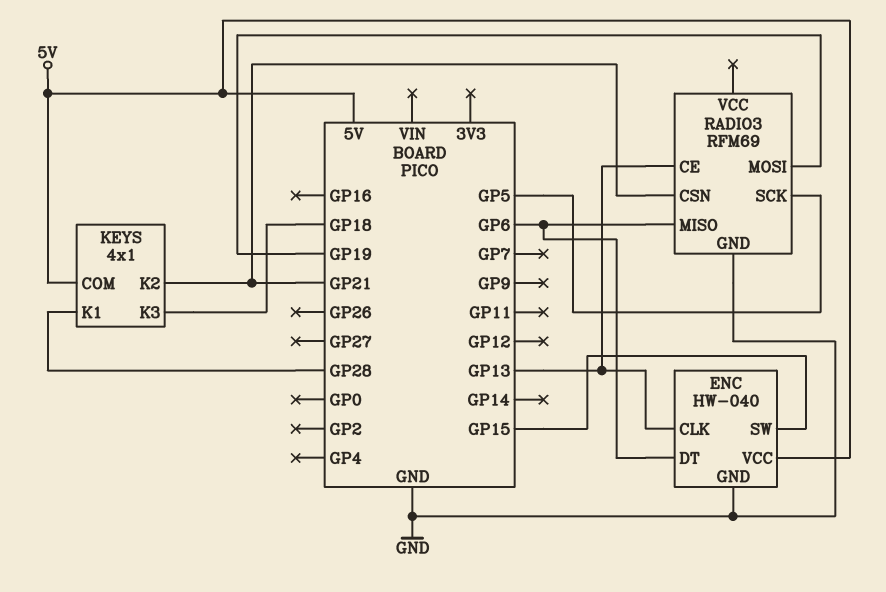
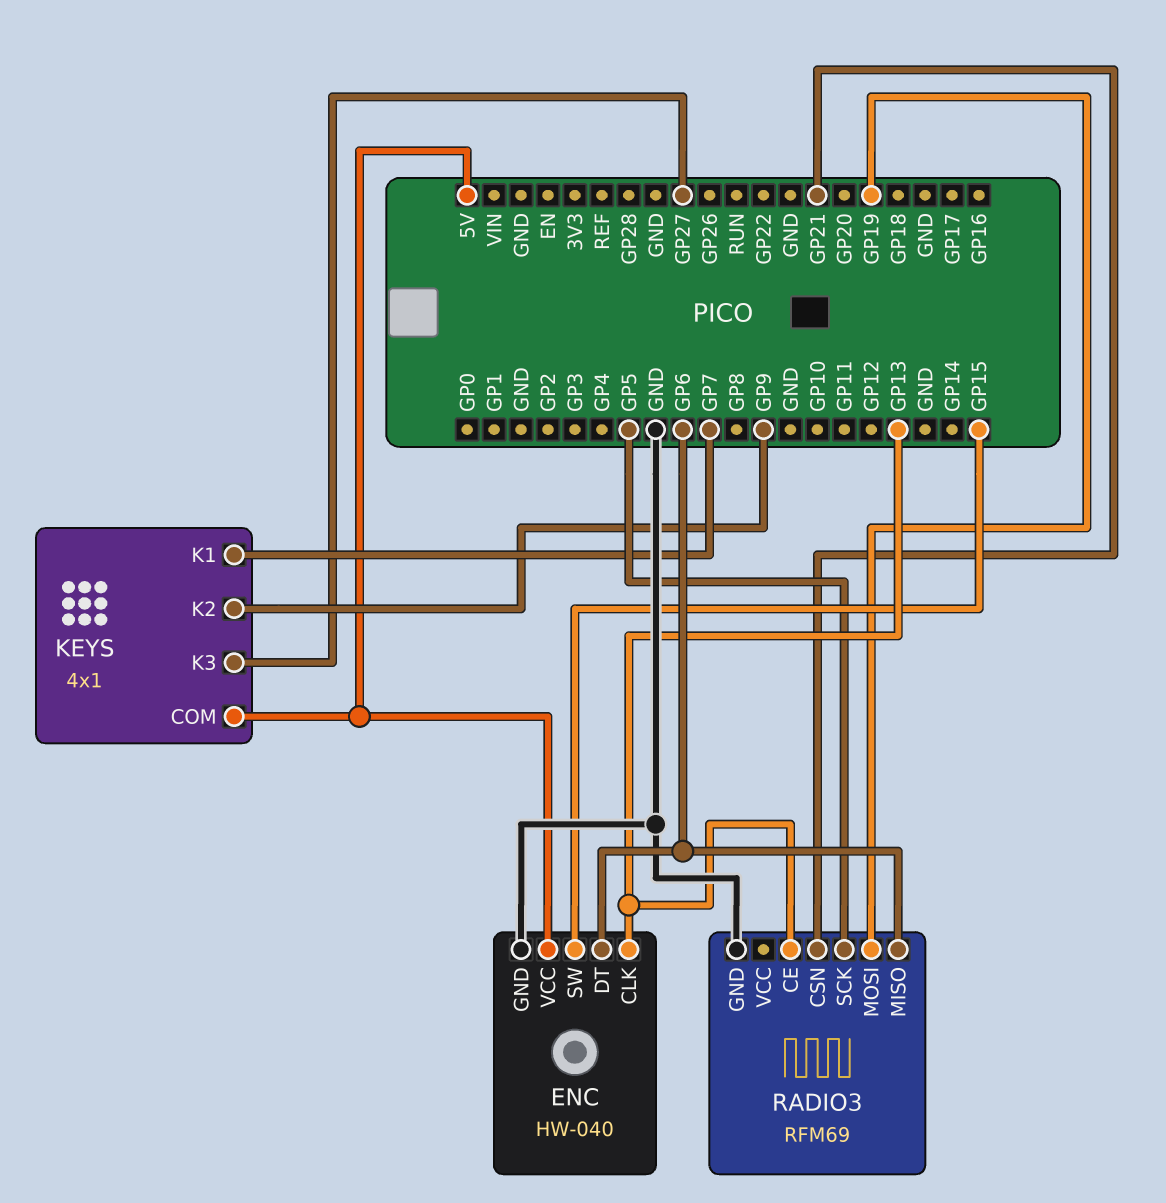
KEYS pin K1: GP28 -> GP7
KEYS pin K2: GP21 -> GP9
KEYS pin K3: GP18 -> GP27

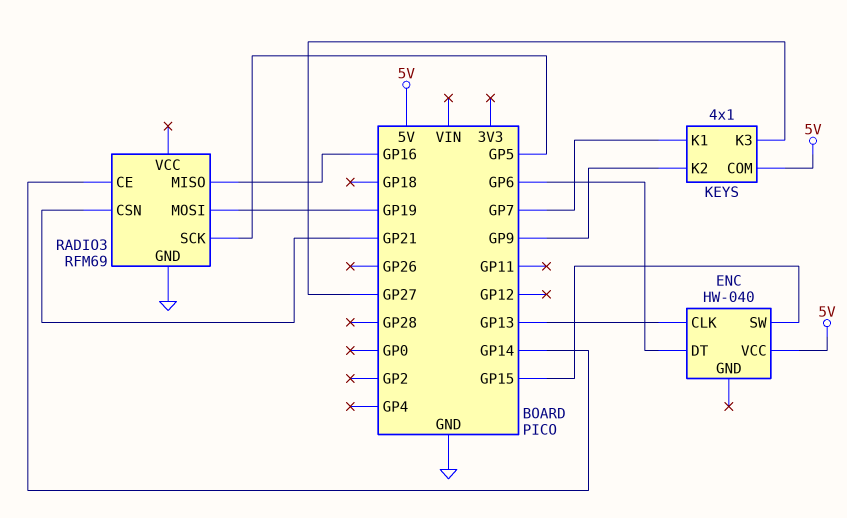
ENC pin GND: GND -> none
RADIO3 pin CE: GP13 -> GP14
RADIO3 pin MISO: GP6 -> GP16

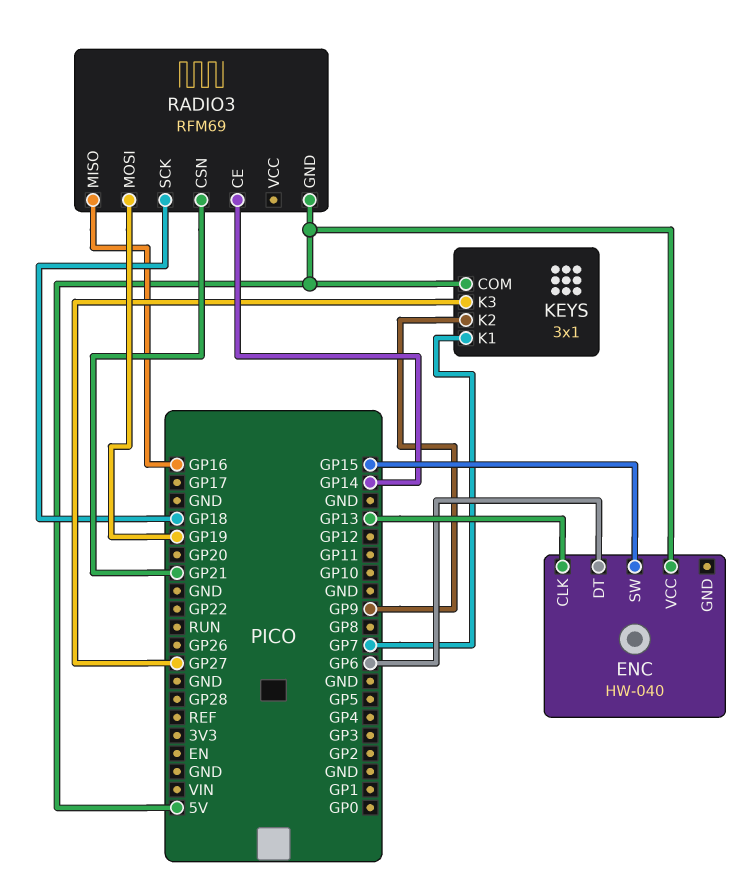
KEYS: 4x1 -> 3x1
RADIO3 pin GND: GND -> 5V
RADIO3 pin SCK: GP5 -> GP18

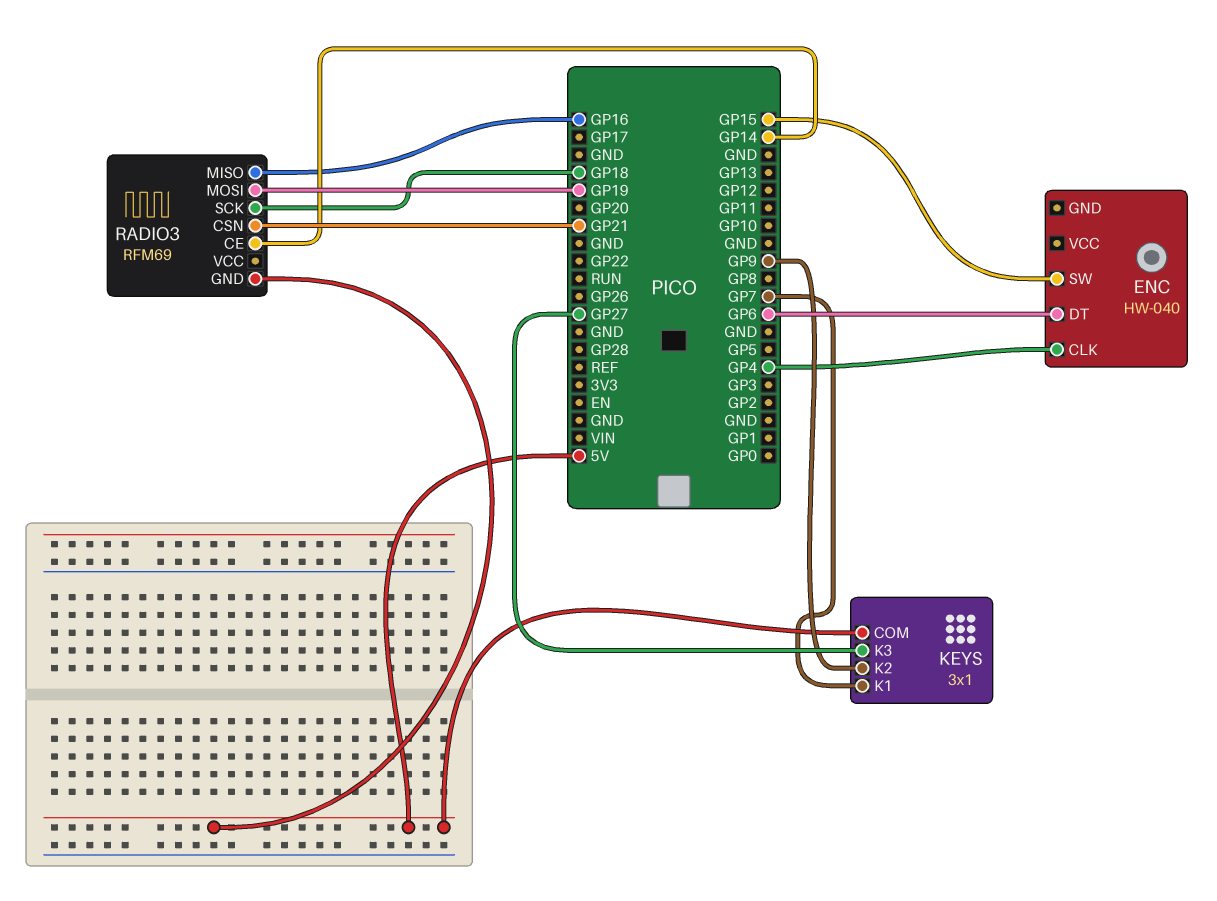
ENC pin CLK: GP13 -> GP4
ENC pin VCC: 5V -> none

